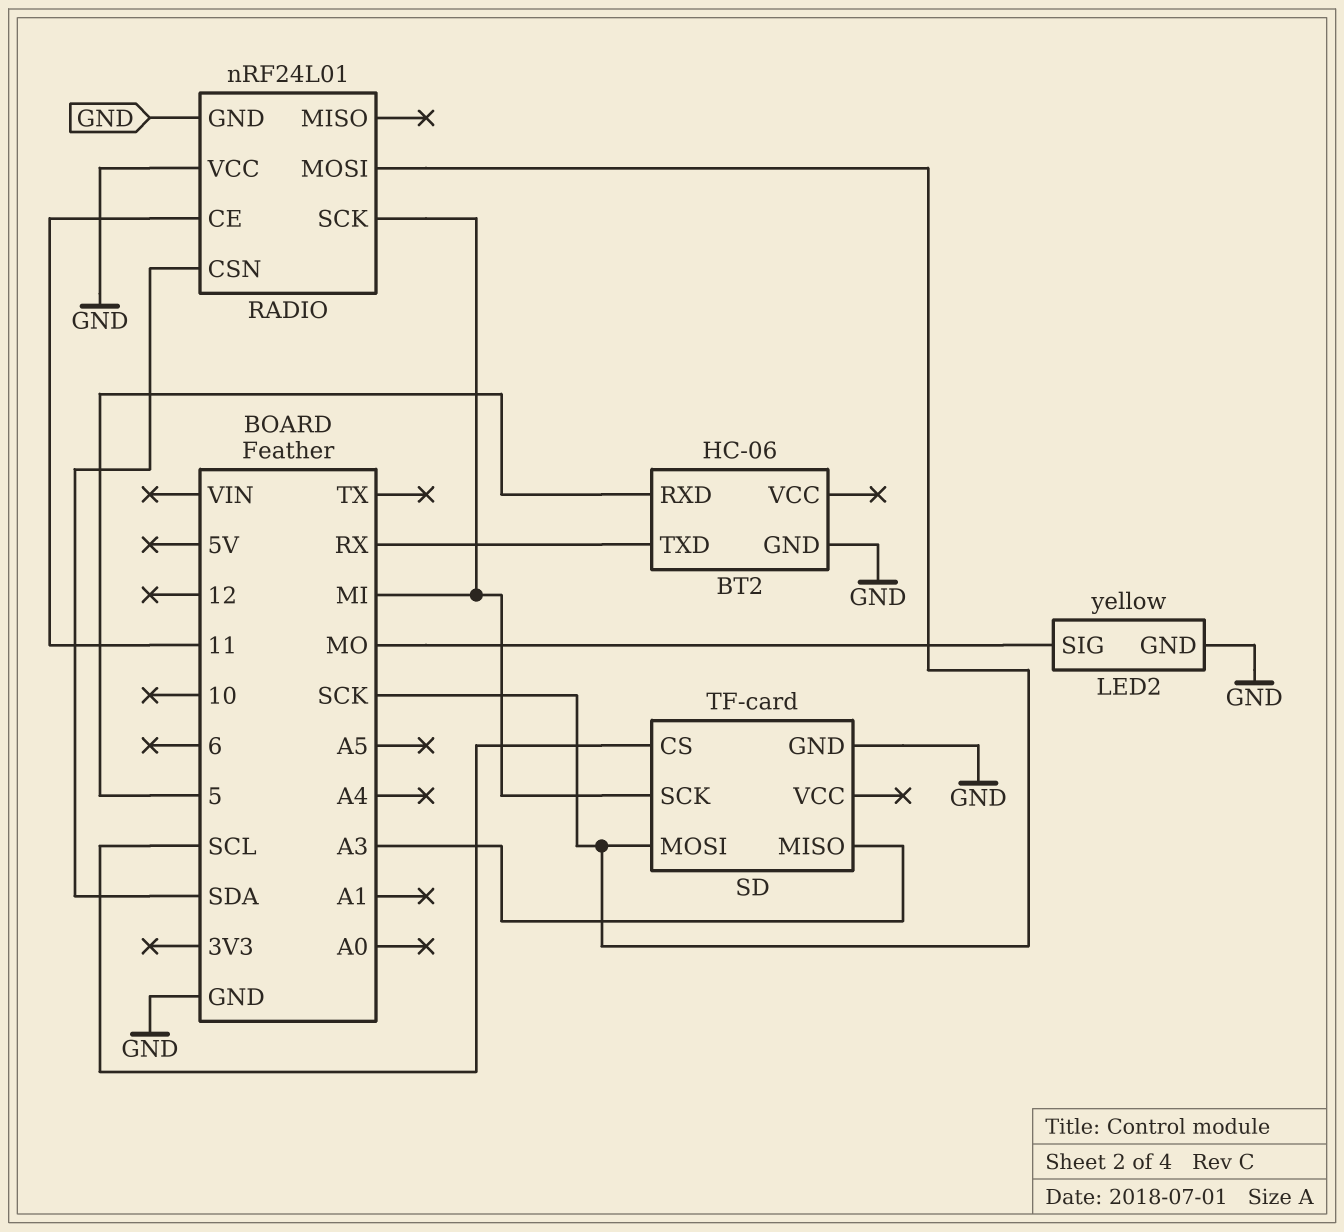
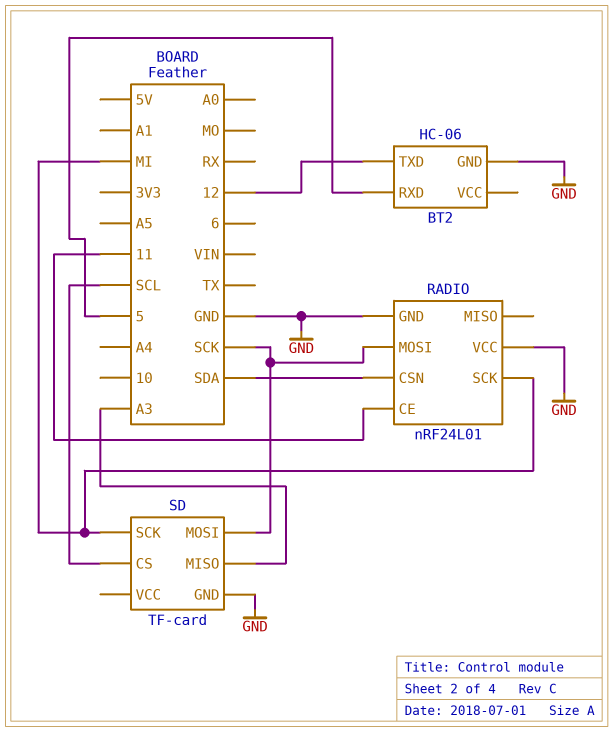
BT2 pin TXD: RX -> 12
LED2: yellow -> none
LED2 pin GND: GND -> none
LED2 pin SIG: MO -> none

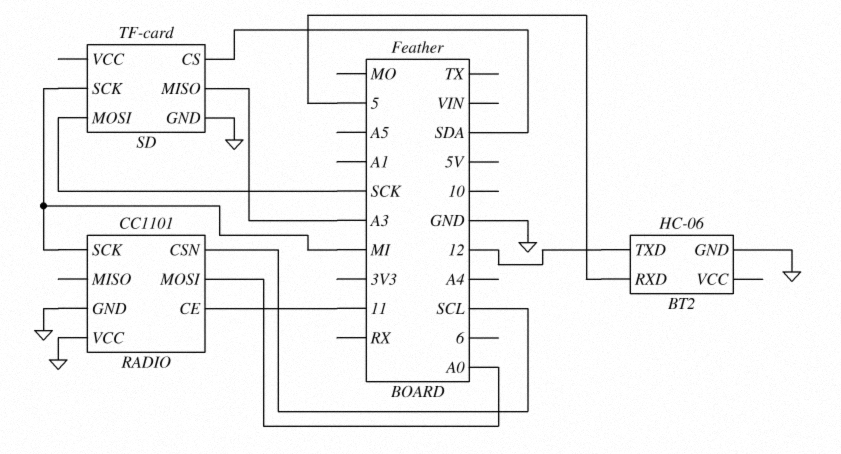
RADIO: nRF24L01 -> CC1101
RADIO pin CSN: SDA -> SCL
RADIO pin MOSI: SCK -> A0
SD pin CS: SCL -> SDA

